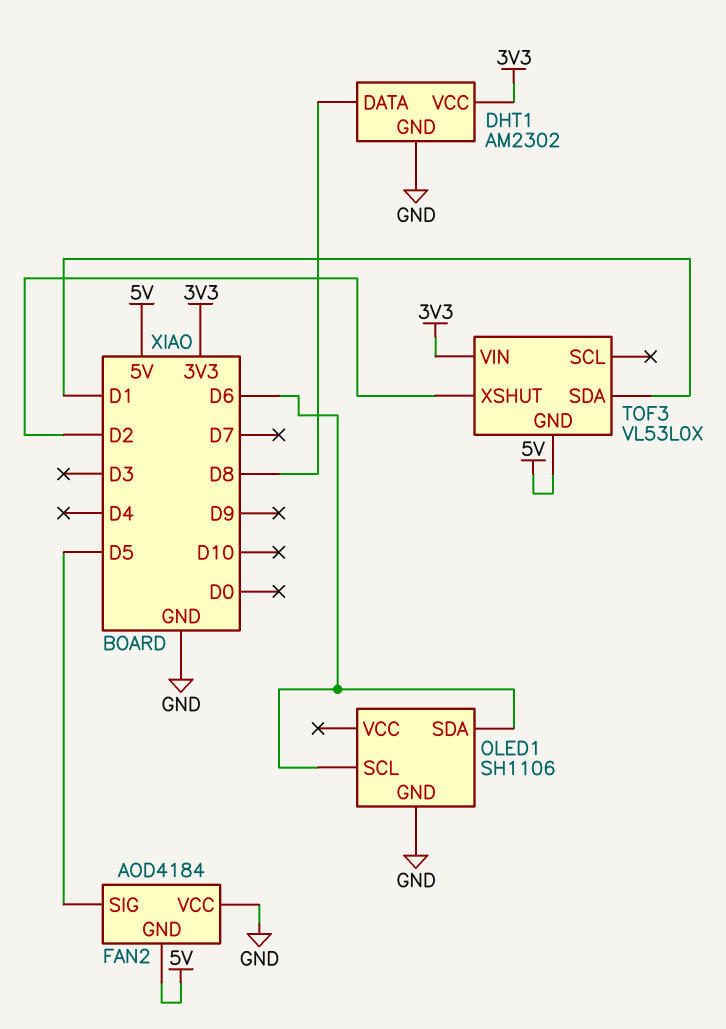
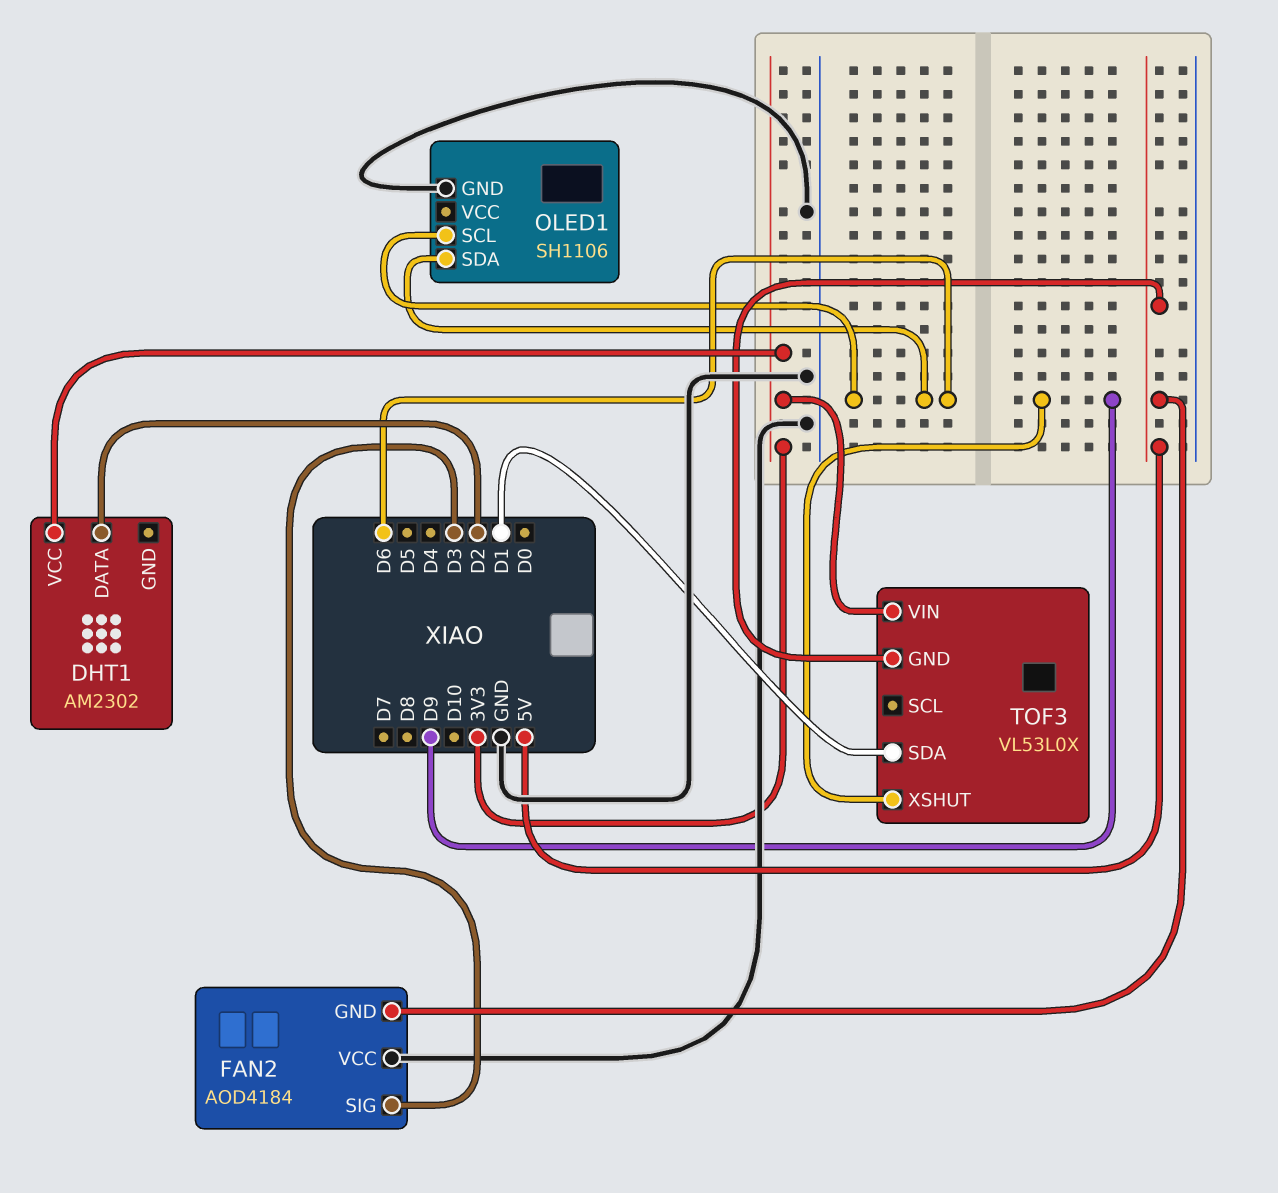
DHT1 pin DATA: D8 -> D2
DHT1 pin GND: GND -> none
FAN2 pin SIG: D5 -> D3
TOF3 pin XSHUT: D2 -> D9

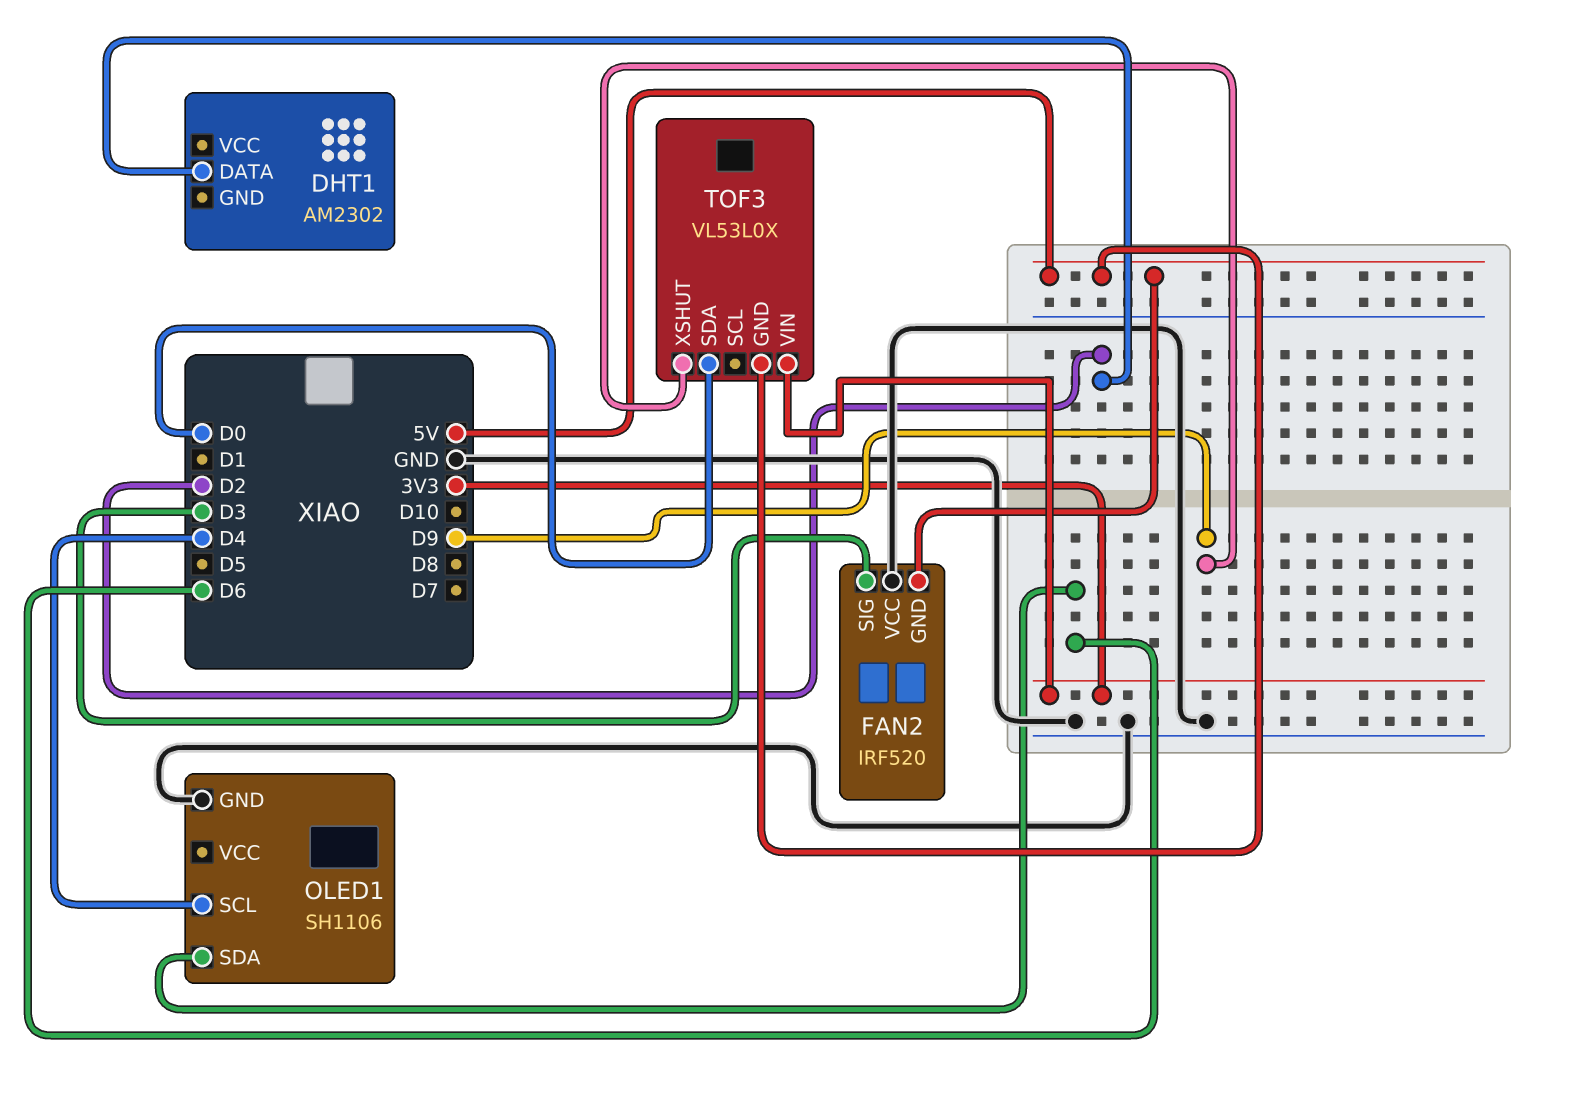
DHT1 pin VCC: 3V3 -> none
FAN2: AOD4184 -> IRF520
OLED1 pin SCL: D6 -> D4
TOF3 pin SDA: D1 -> D0

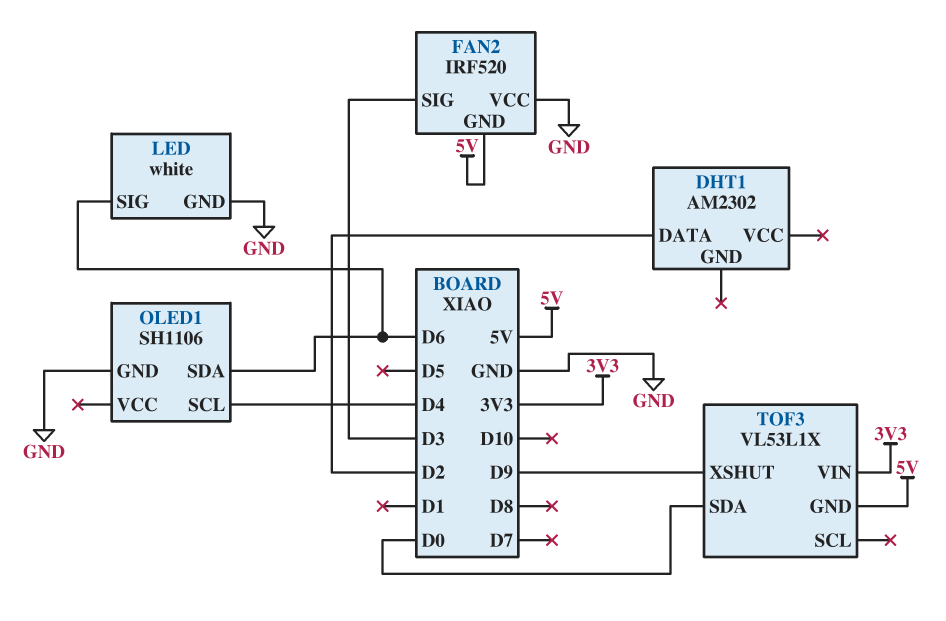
LED: none -> white
LED pin GND: none -> GND
LED pin SIG: none -> D6
TOF3: VL53L0X -> VL53L1X

